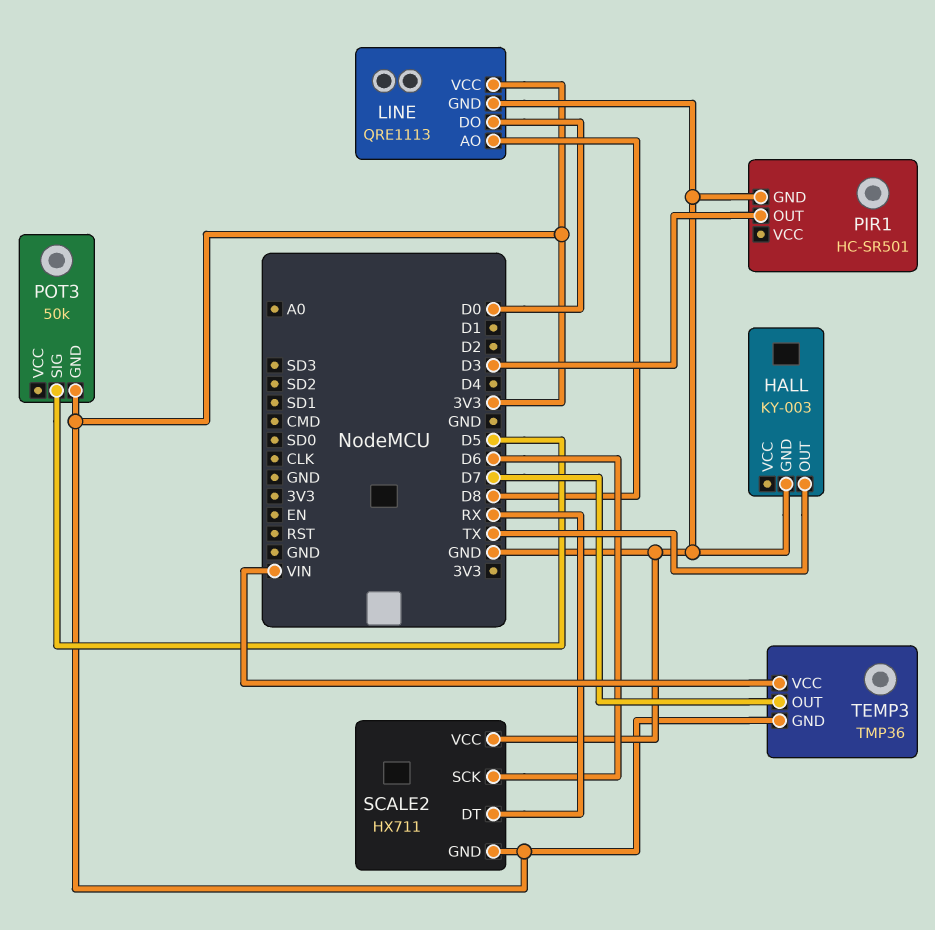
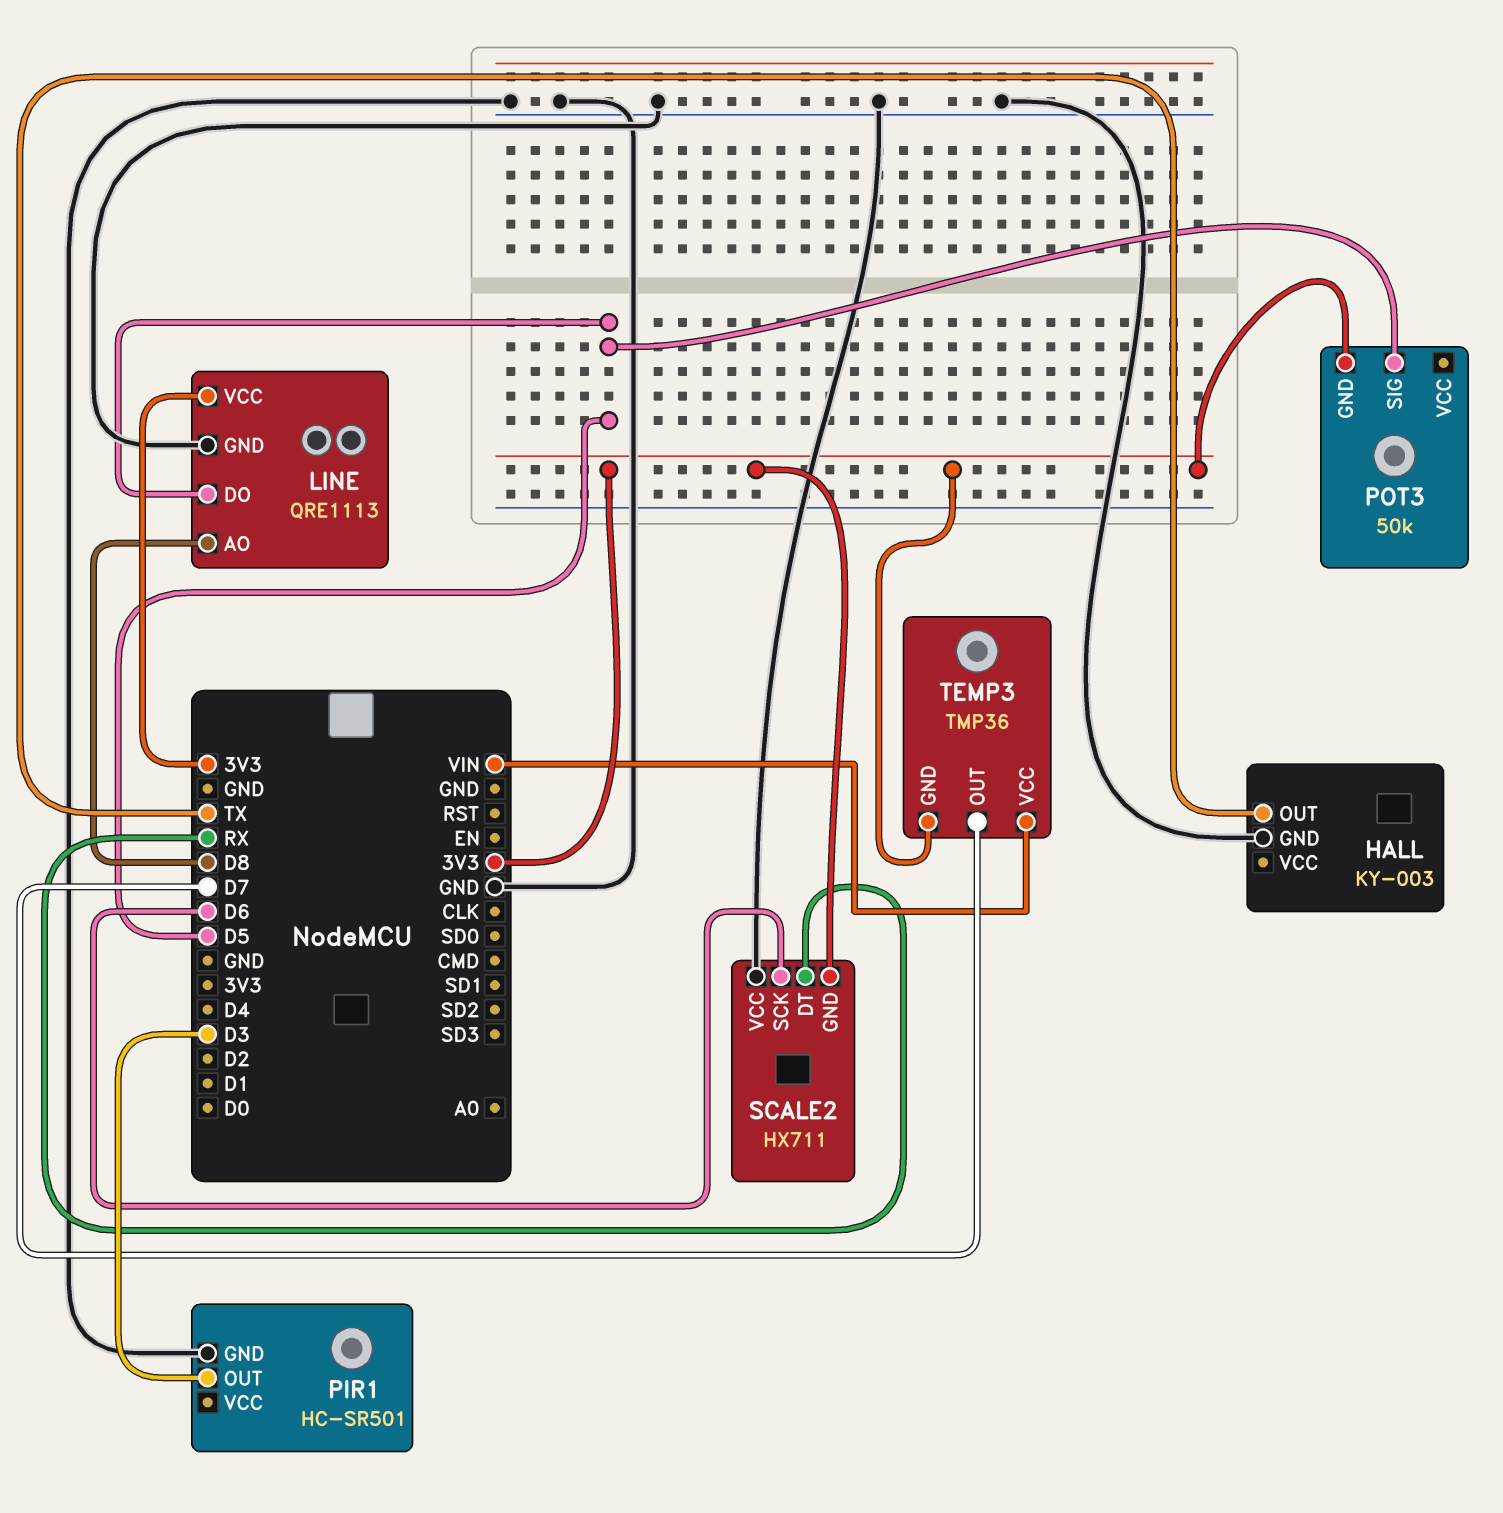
LINE pin DO: D0 -> D5

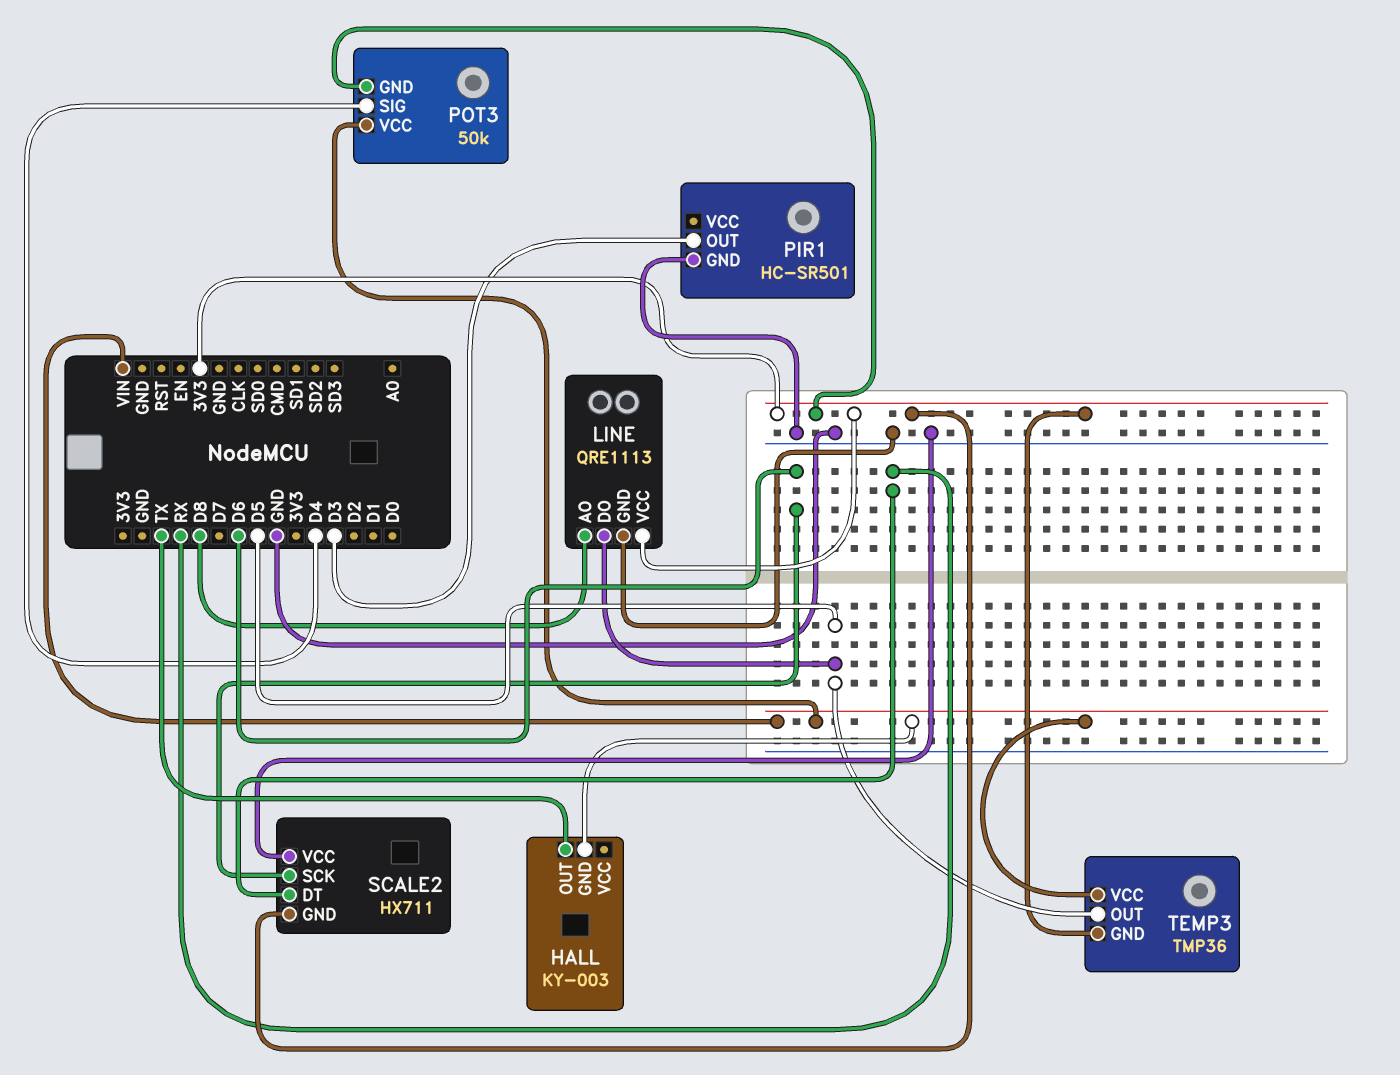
HALL pin GND: GND -> VIN
POT3 pin SIG: D5 -> D4
POT3 pin VCC: none -> VIN
TEMP3 pin OUT: D7 -> D5

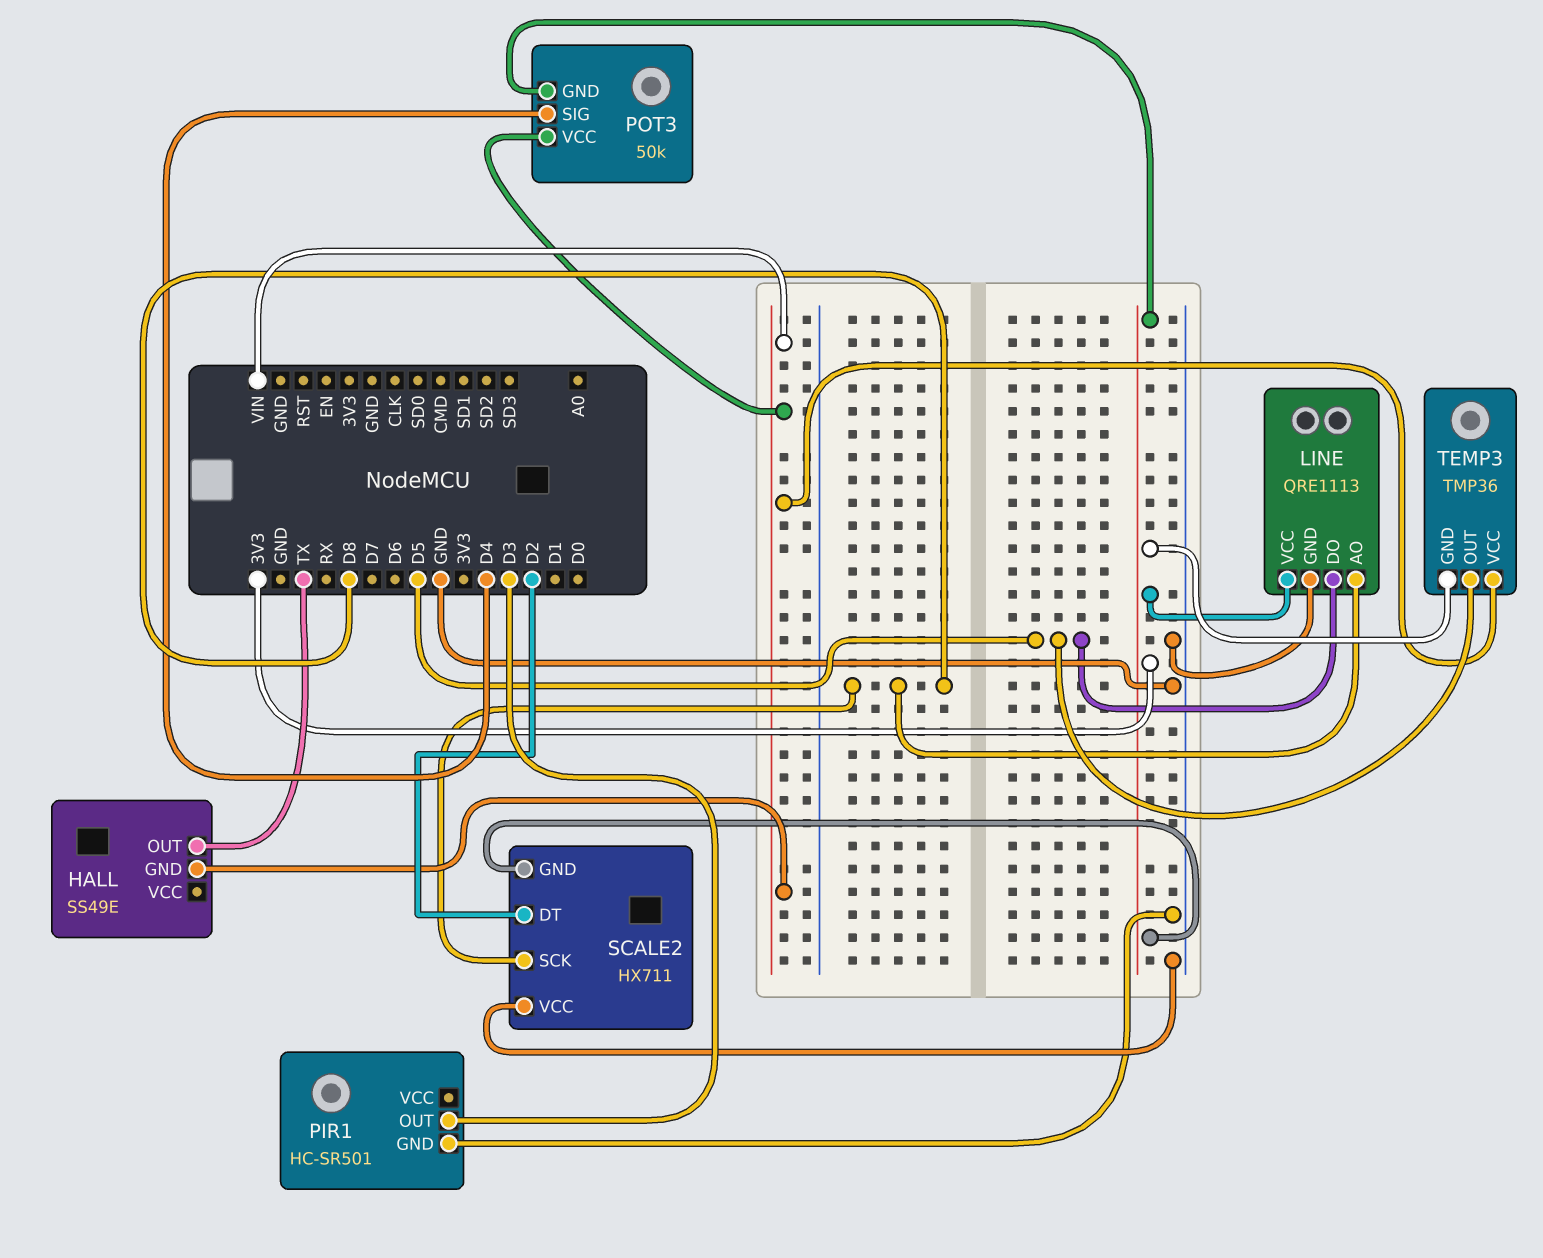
HALL: KY-003 -> SS49E
SCALE2 pin DT: RX -> D2
SCALE2 pin SCK: D6 -> D8

